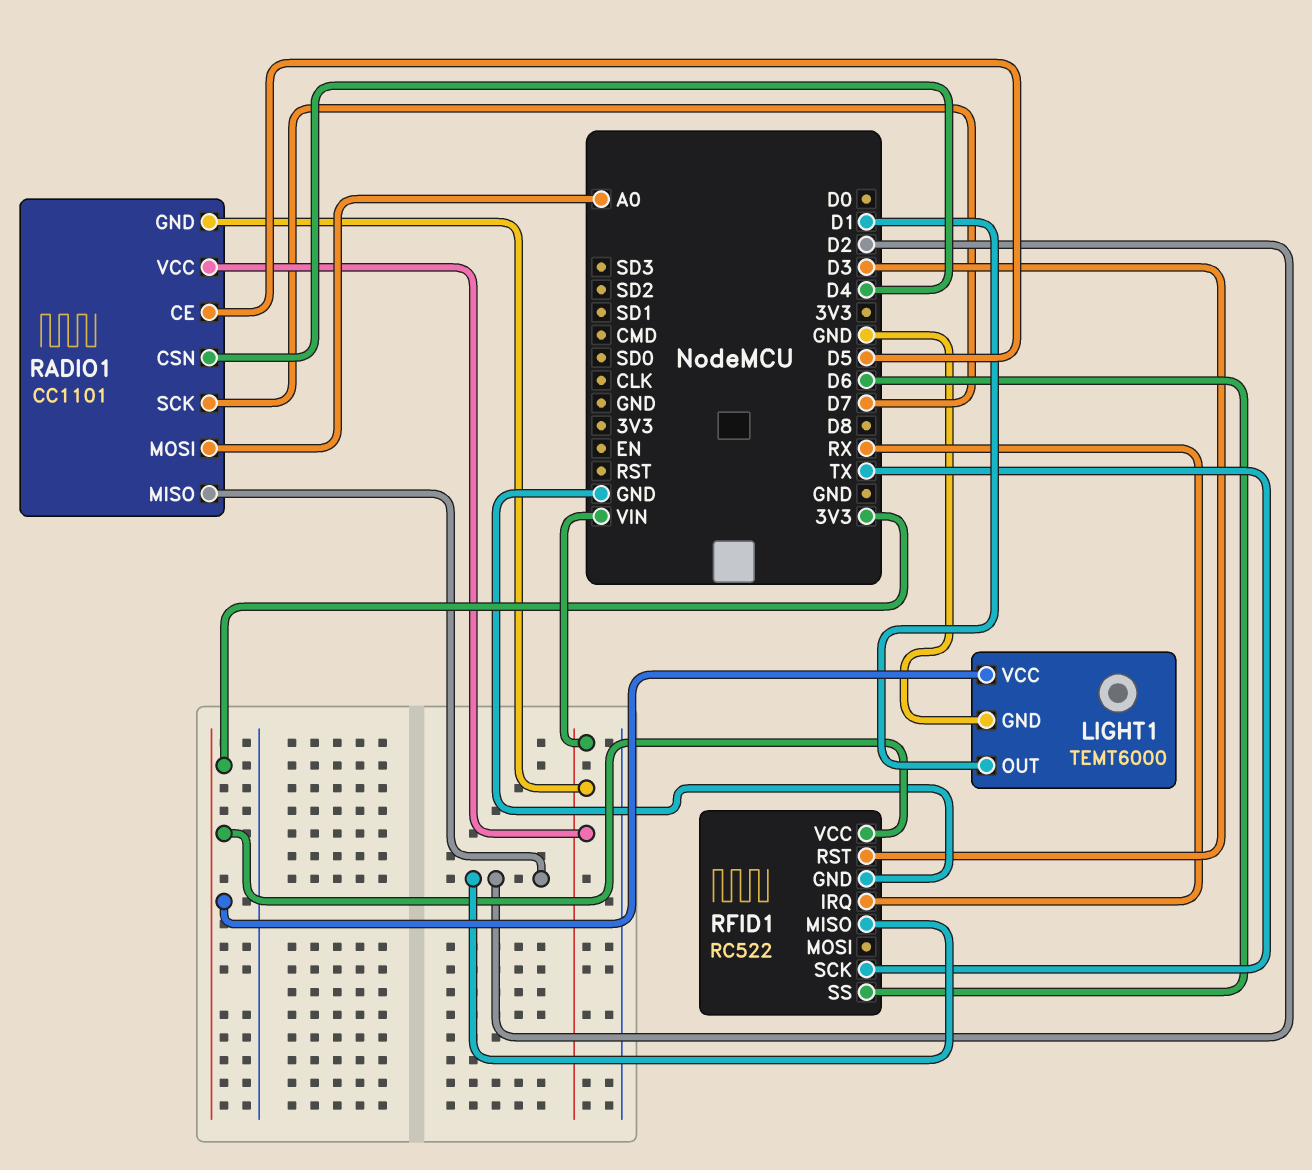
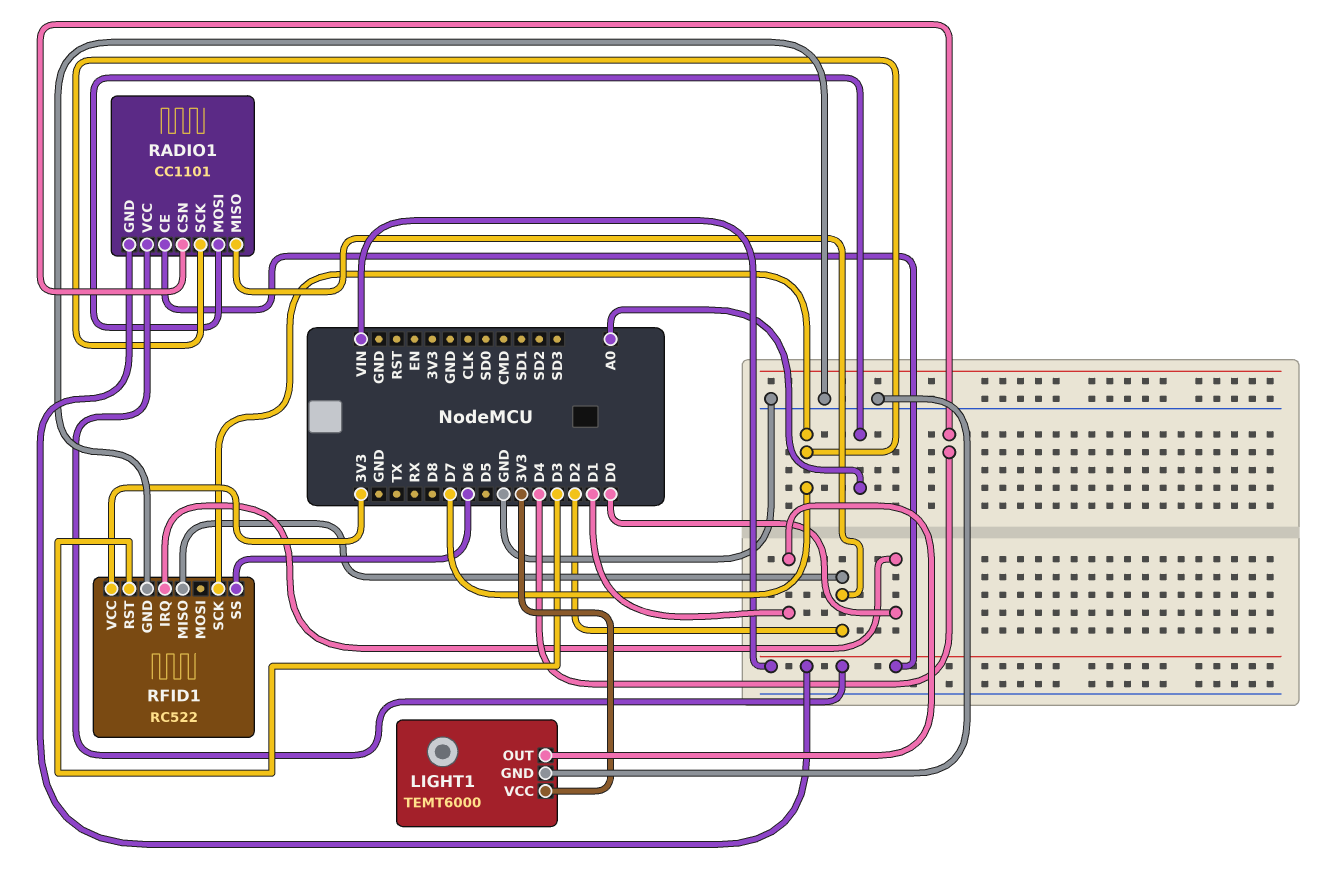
RADIO1 pin CE: D5 -> VIN
RFID1 pin IRQ: RX -> D0
RFID1 pin SCK: TX -> D7

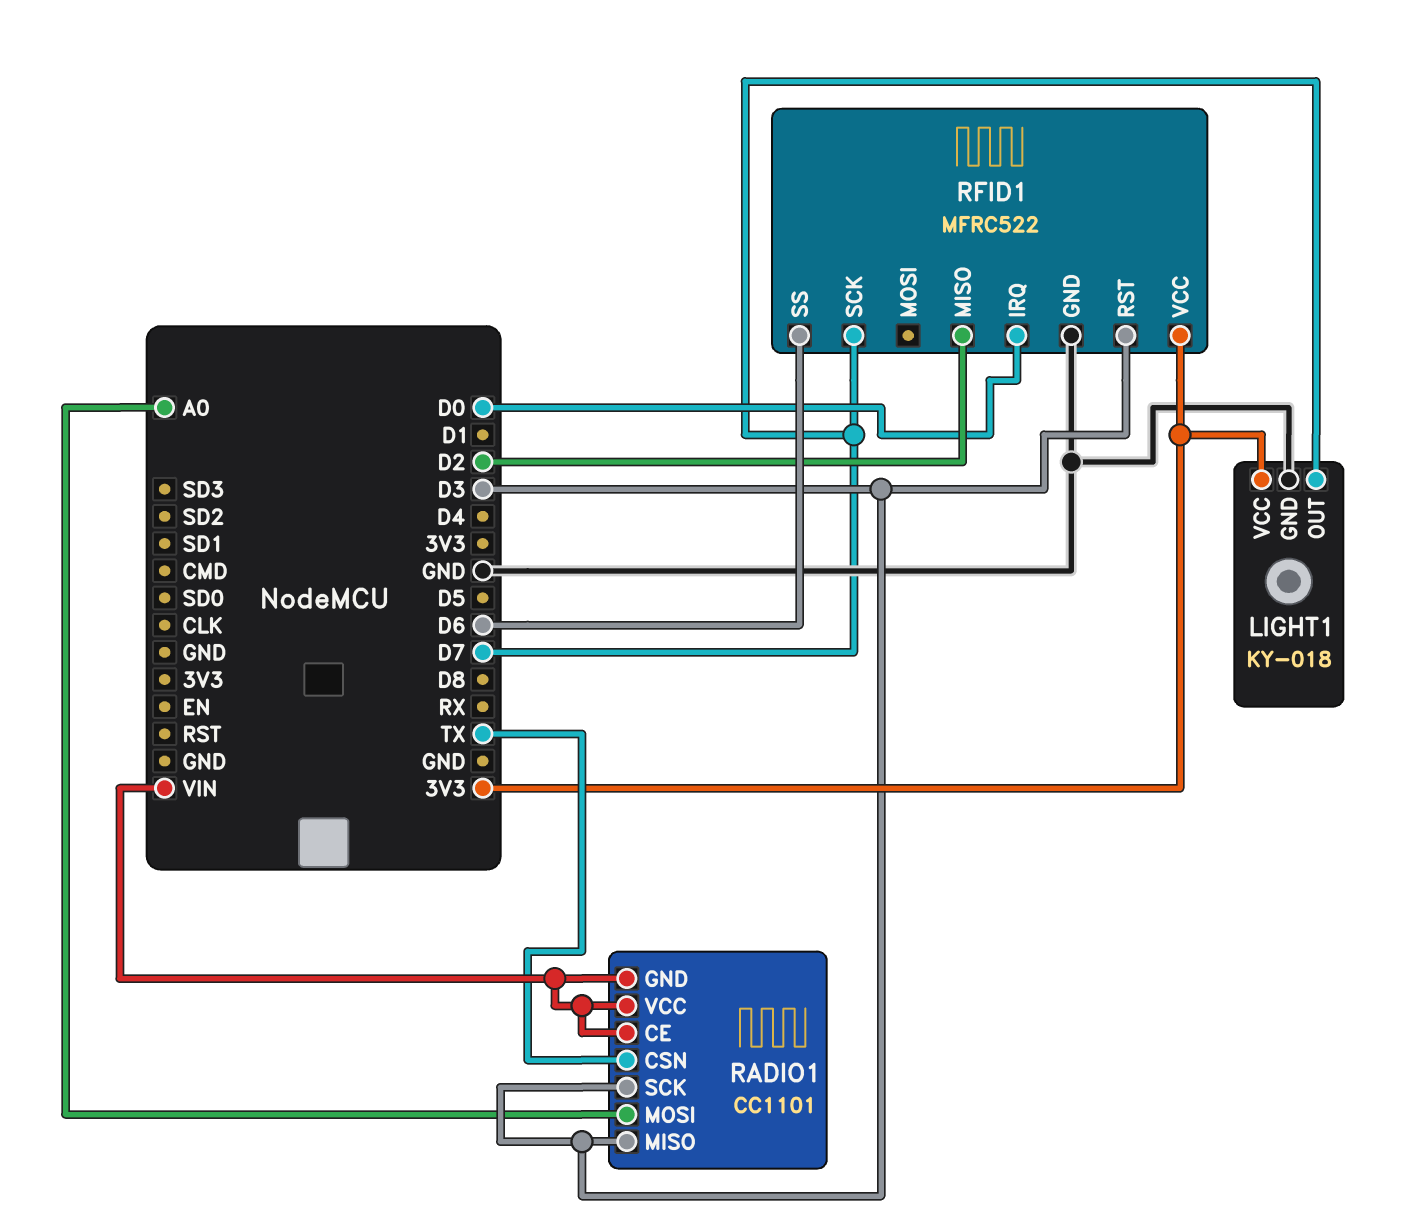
LIGHT1: TEMT6000 -> KY-018
LIGHT1 pin OUT: D1 -> D7
RADIO1 pin CSN: D4 -> TX
RADIO1 pin MISO: D2 -> D3
RADIO1 pin SCK: D7 -> D3
RFID1: RC522 -> MFRC522

